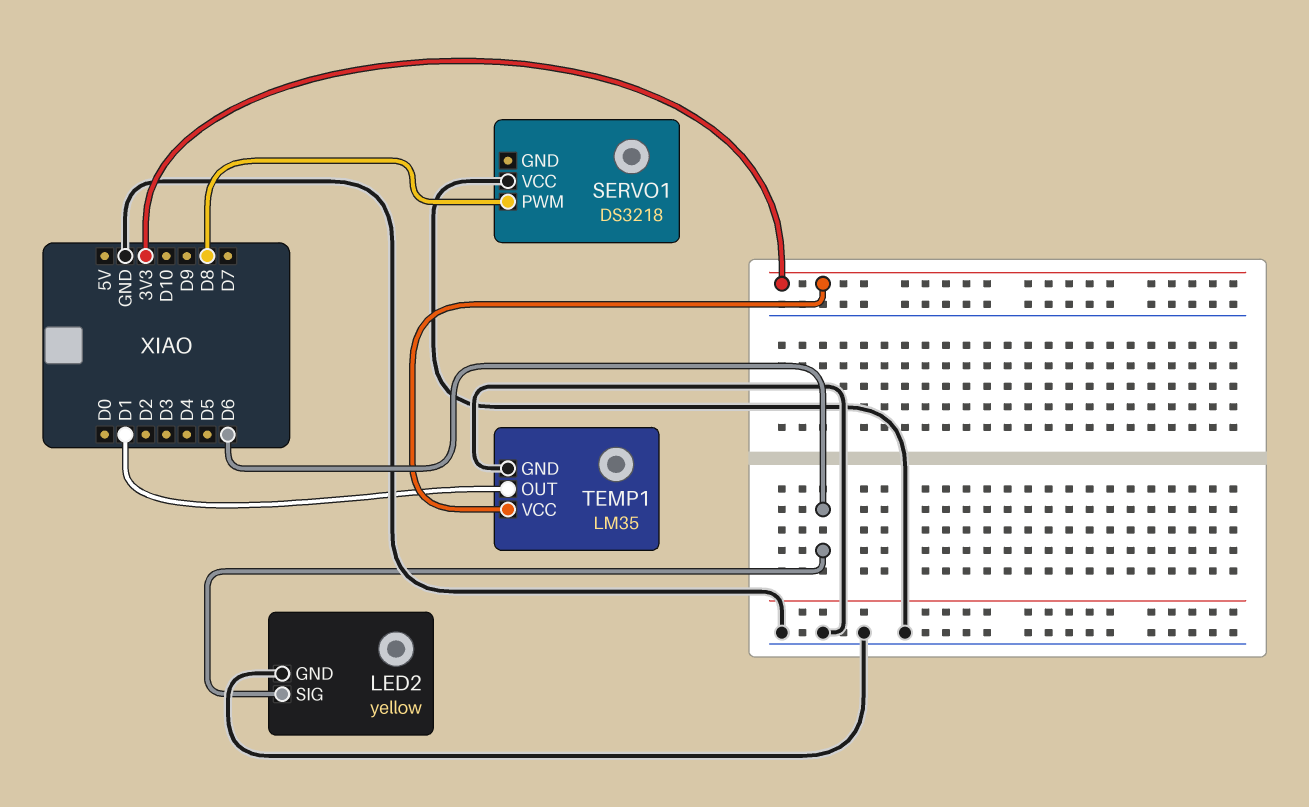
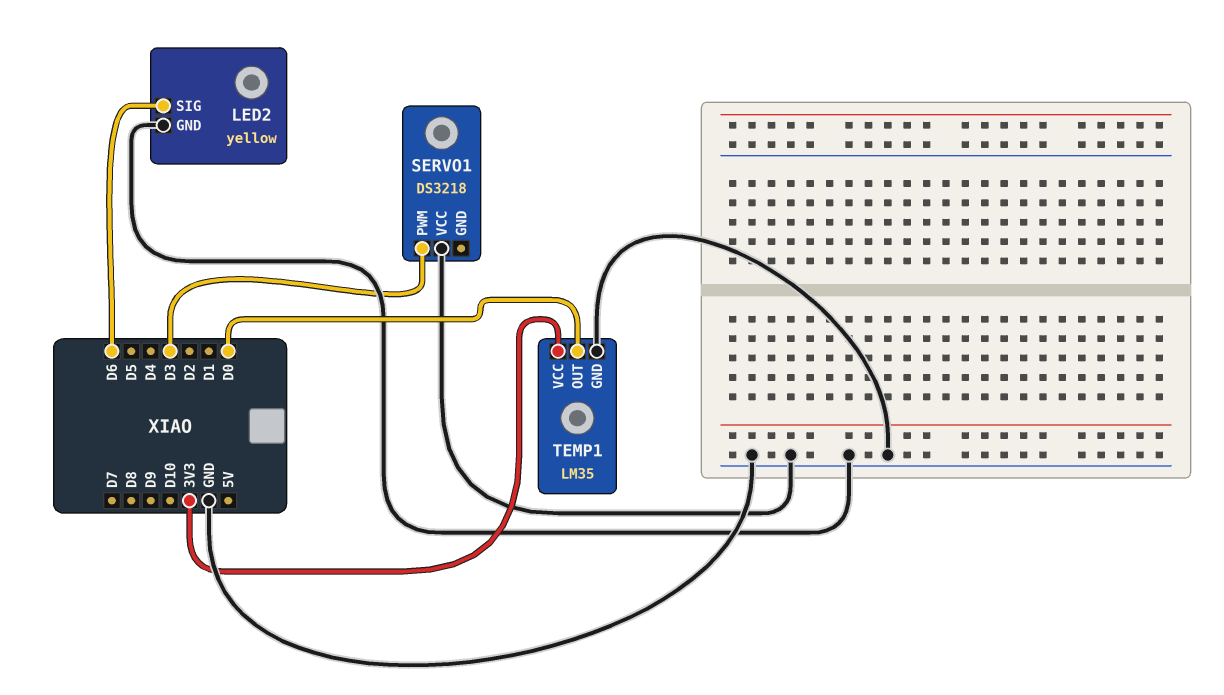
SERVO1 pin PWM: D8 -> D3
TEMP1 pin OUT: D1 -> D0

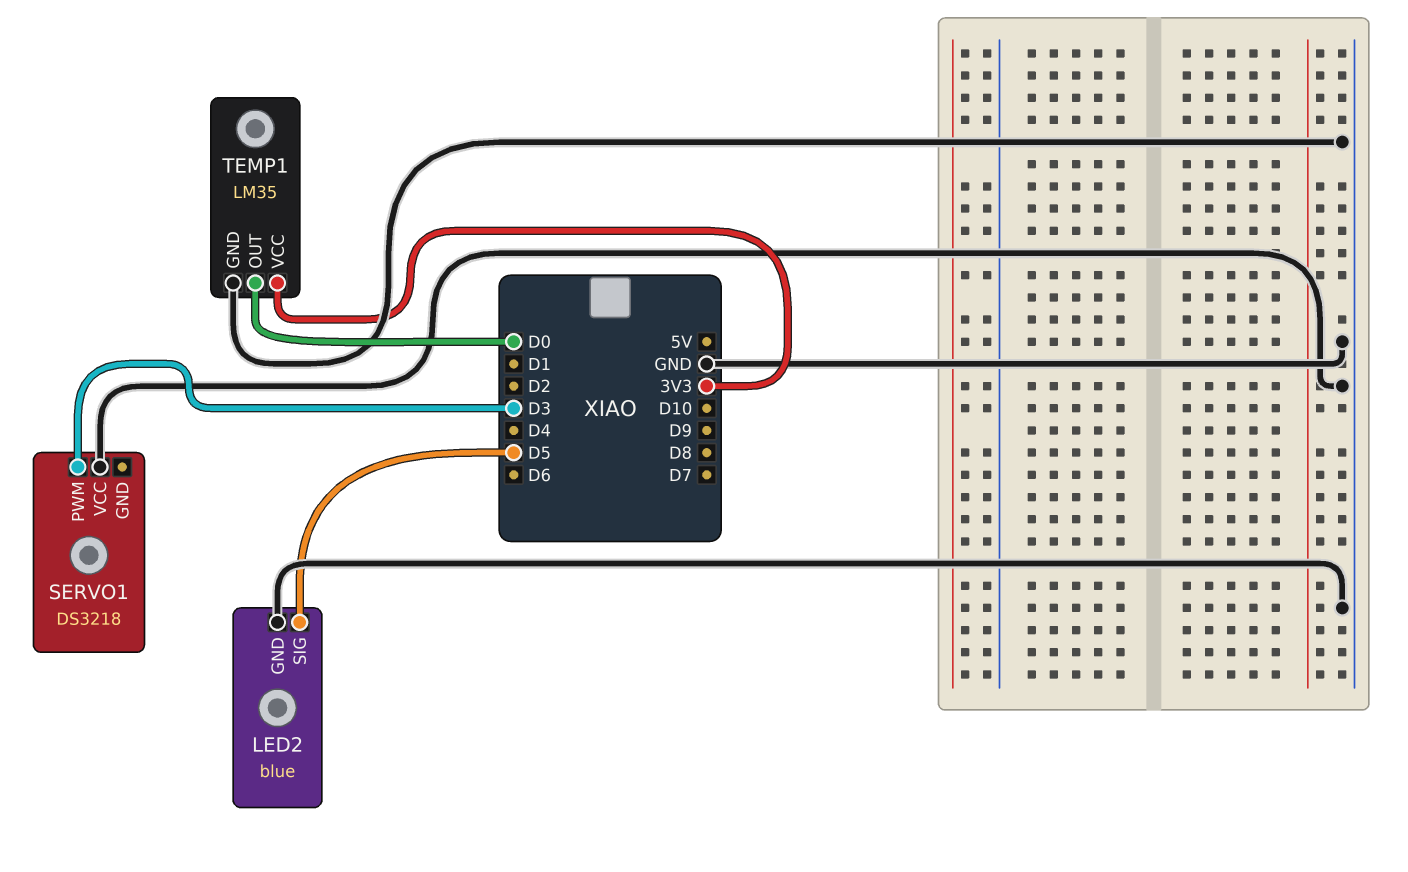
LED2: yellow -> blue
LED2 pin SIG: D6 -> D5

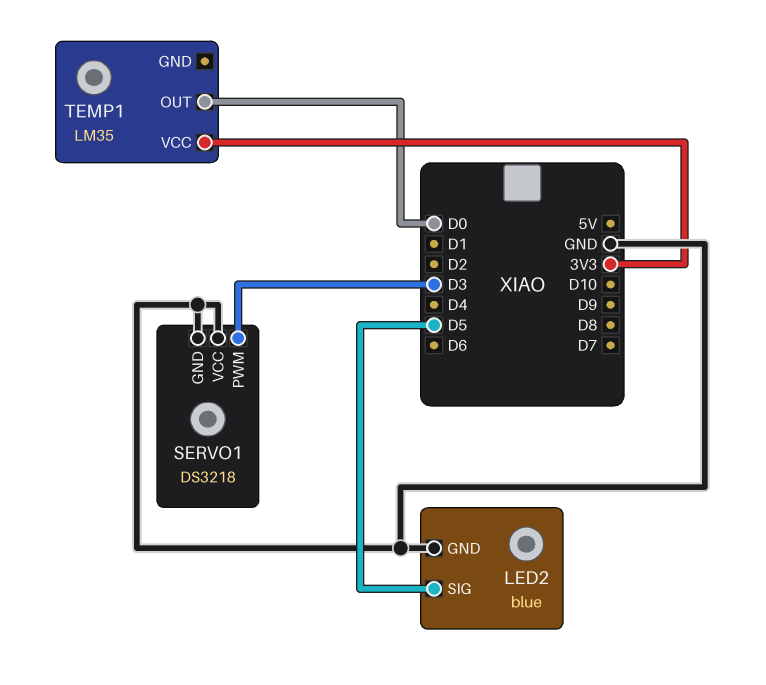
SERVO1 pin GND: none -> GND
TEMP1 pin GND: GND -> none

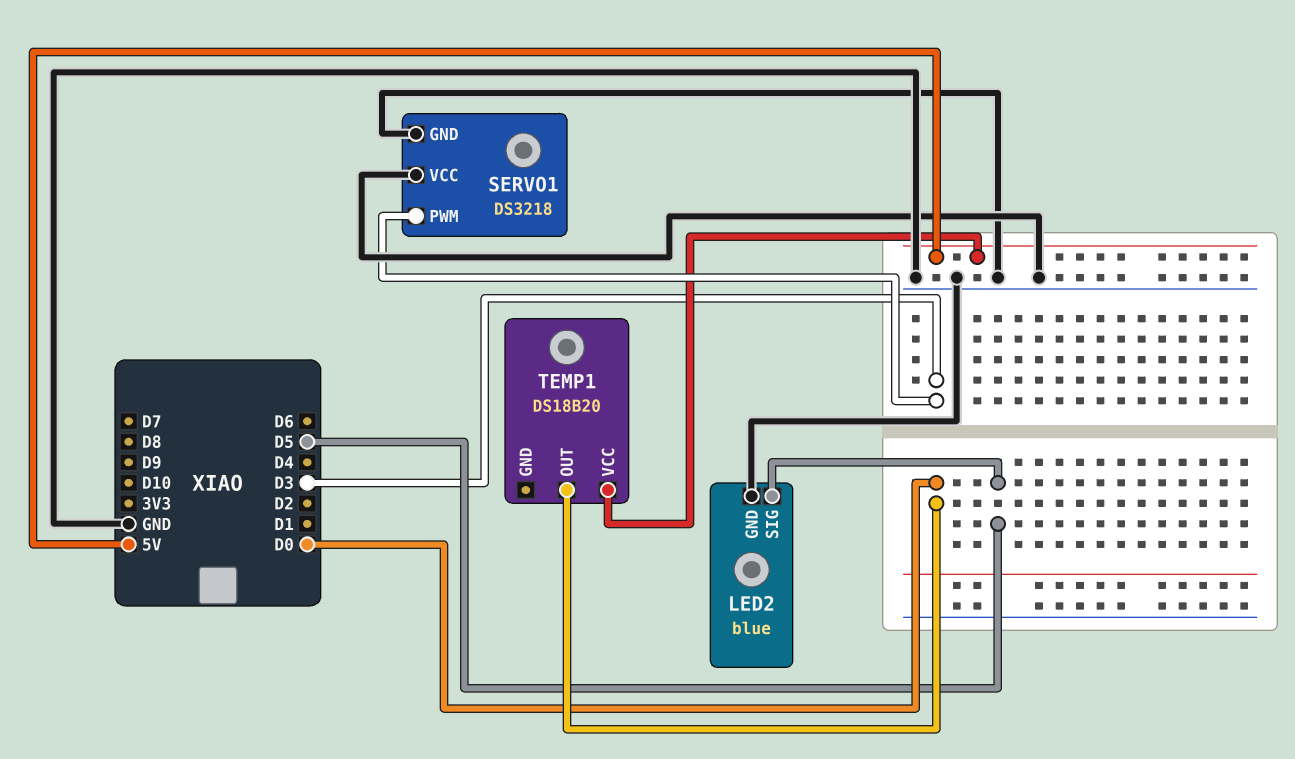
TEMP1: LM35 -> DS18B20
TEMP1 pin VCC: 3V3 -> 5V

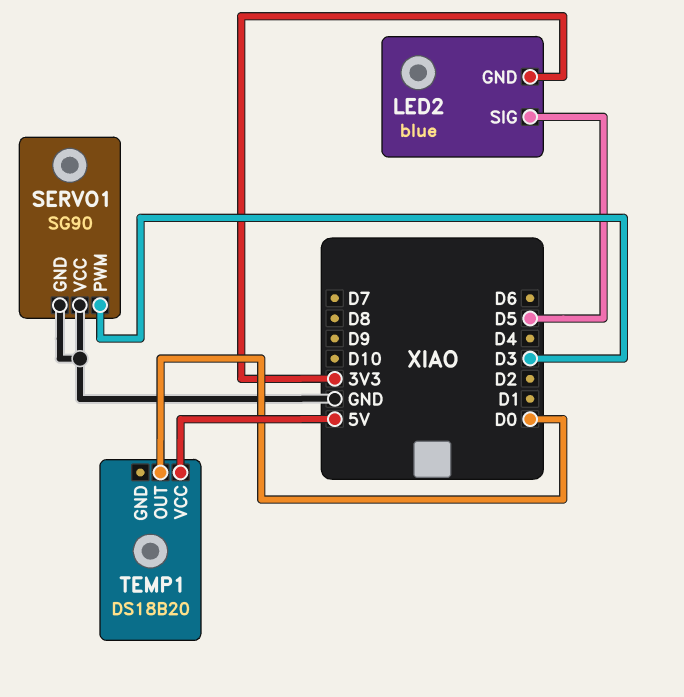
LED2 pin GND: GND -> 3V3
SERVO1: DS3218 -> SG90

